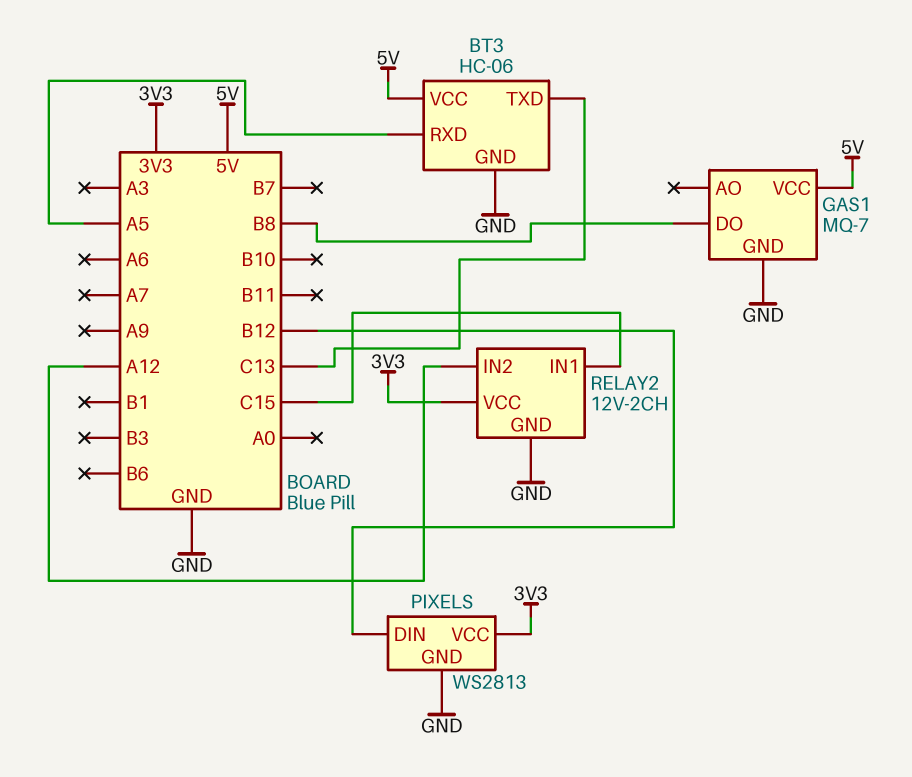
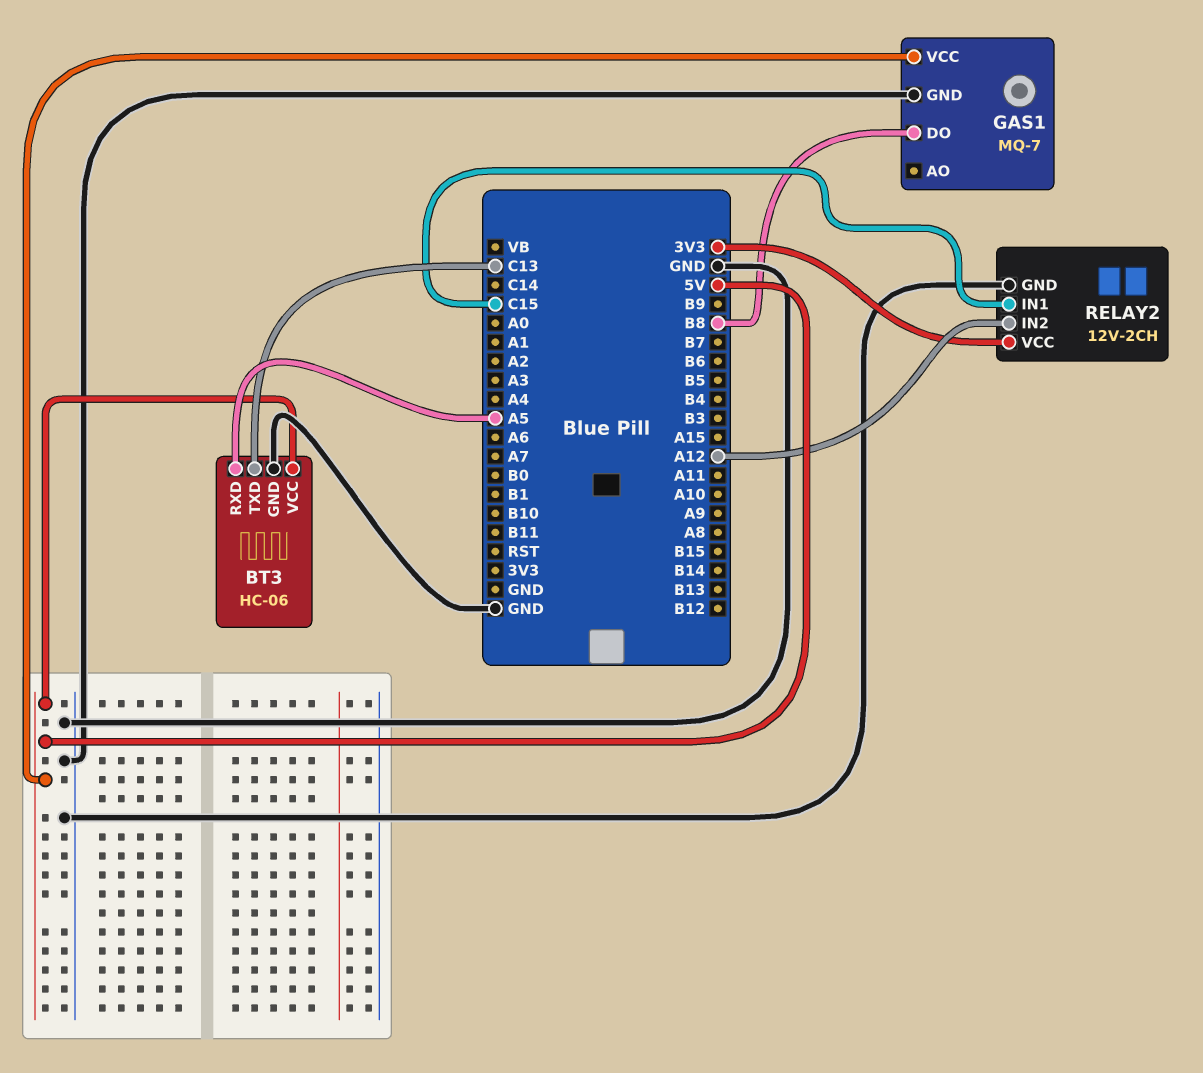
PIXELS: WS2813 -> none
PIXELS pin DIN: B12 -> none
PIXELS pin GND: GND -> none
PIXELS pin VCC: 3V3 -> none

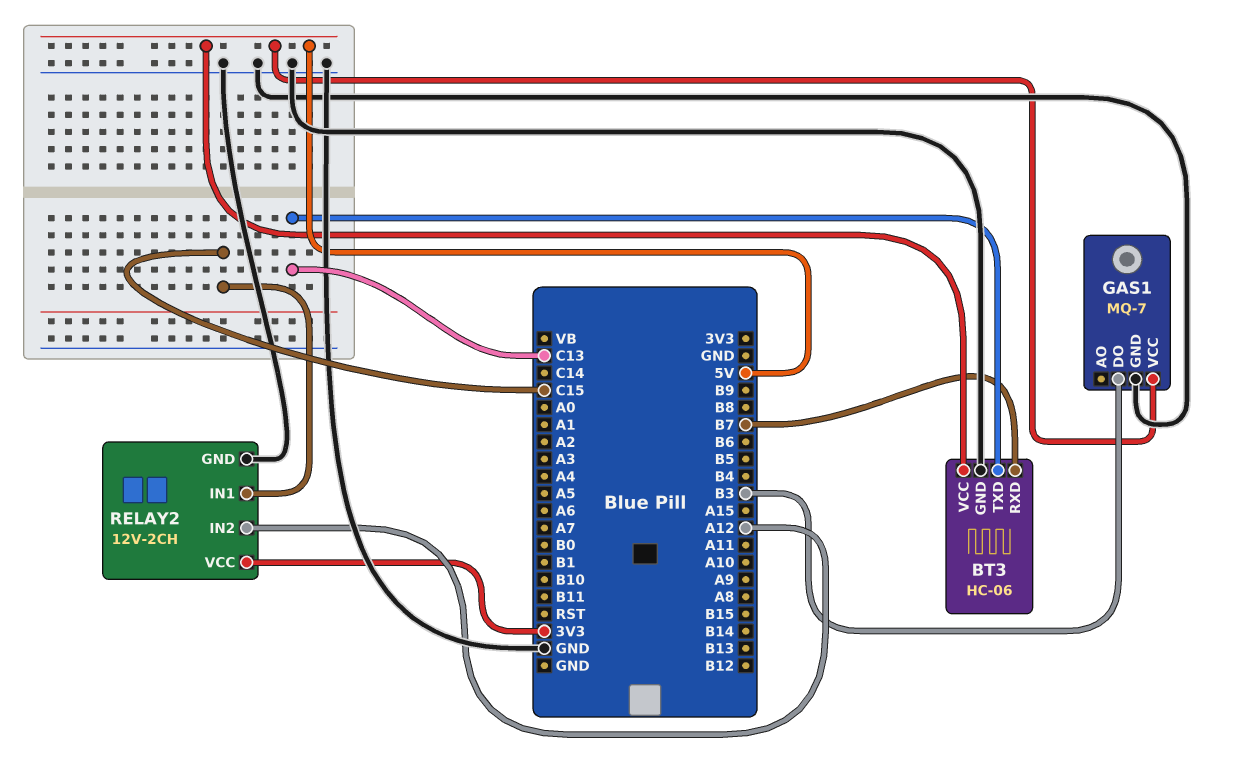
BT3 pin RXD: A5 -> B7
GAS1 pin DO: B8 -> B3

